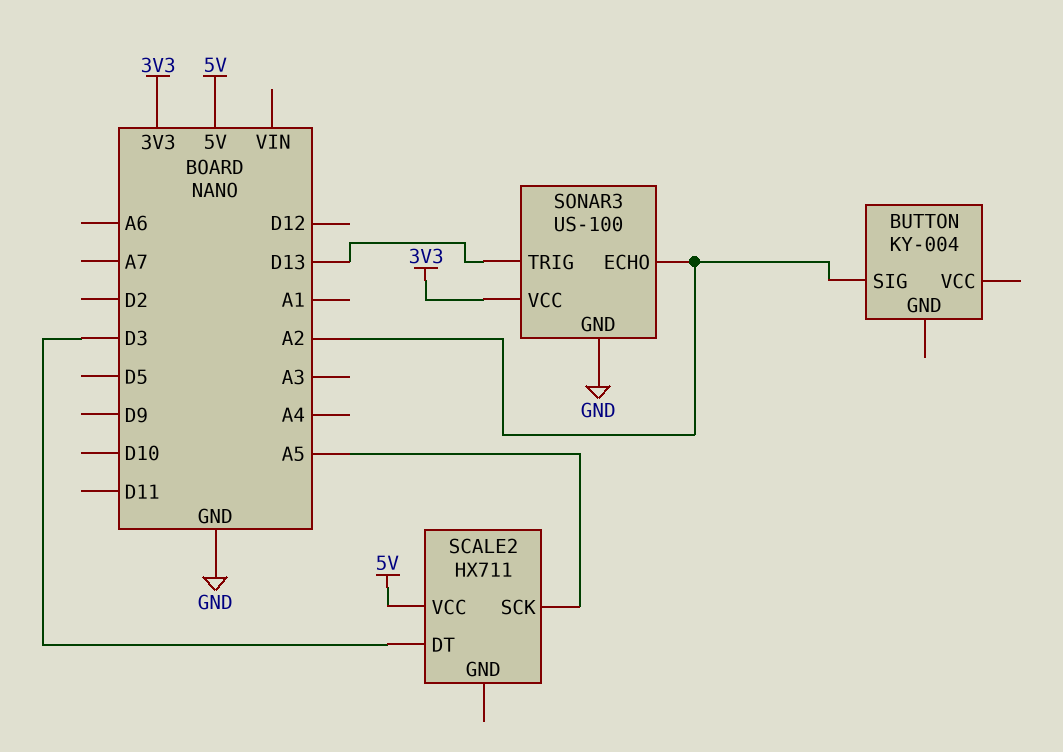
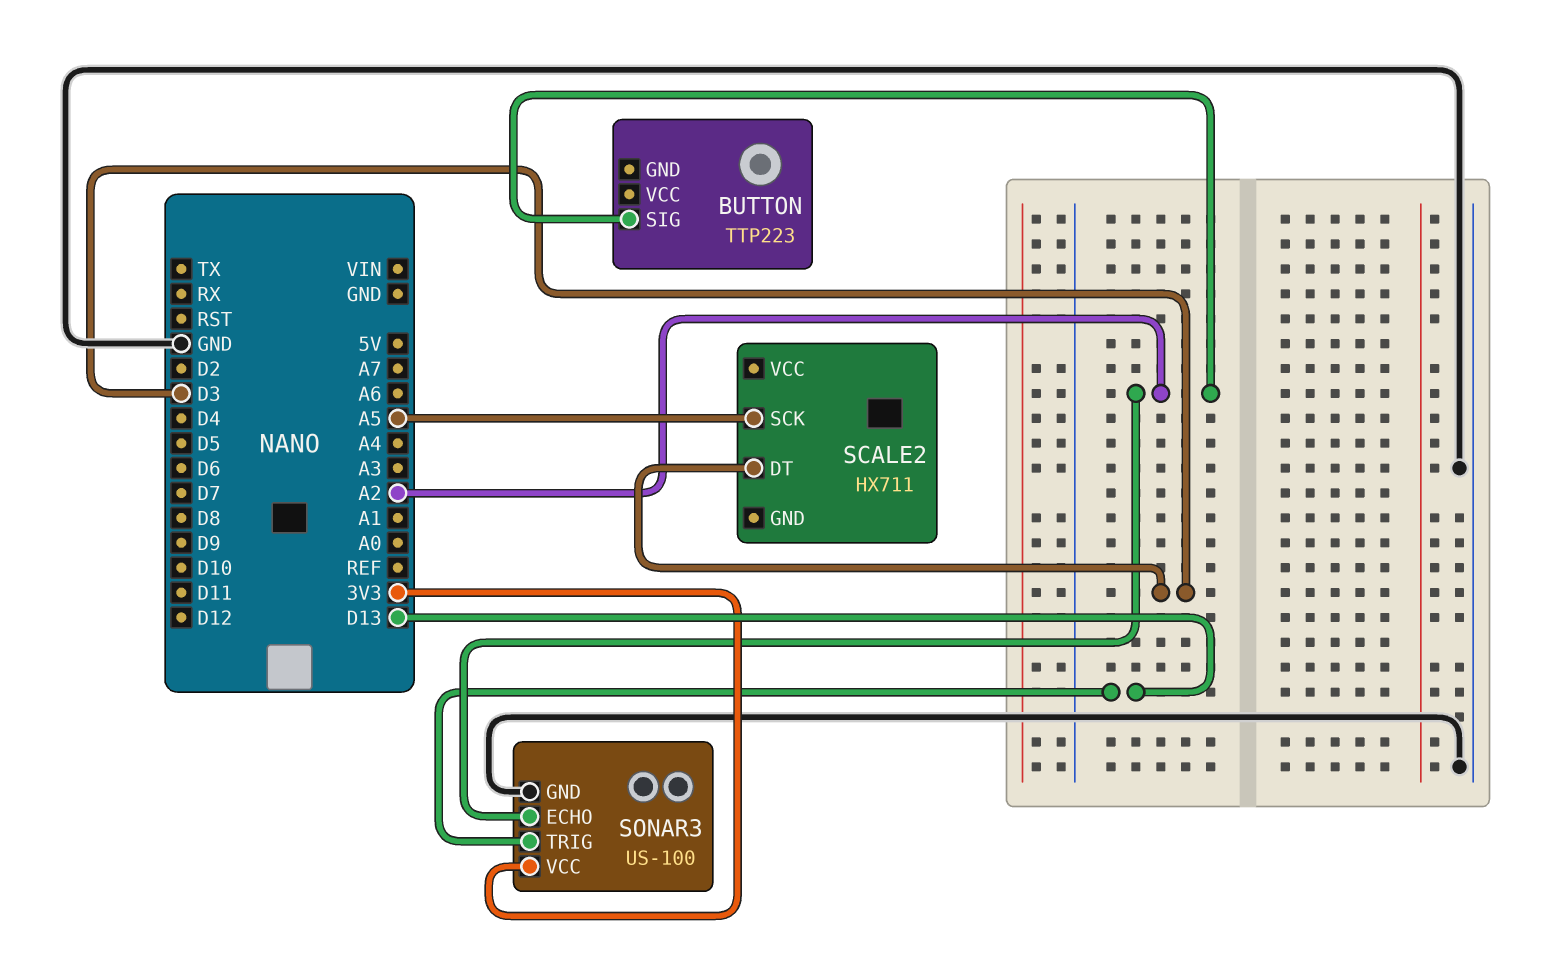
BUTTON: KY-004 -> TTP223
SCALE2 pin VCC: 5V -> none

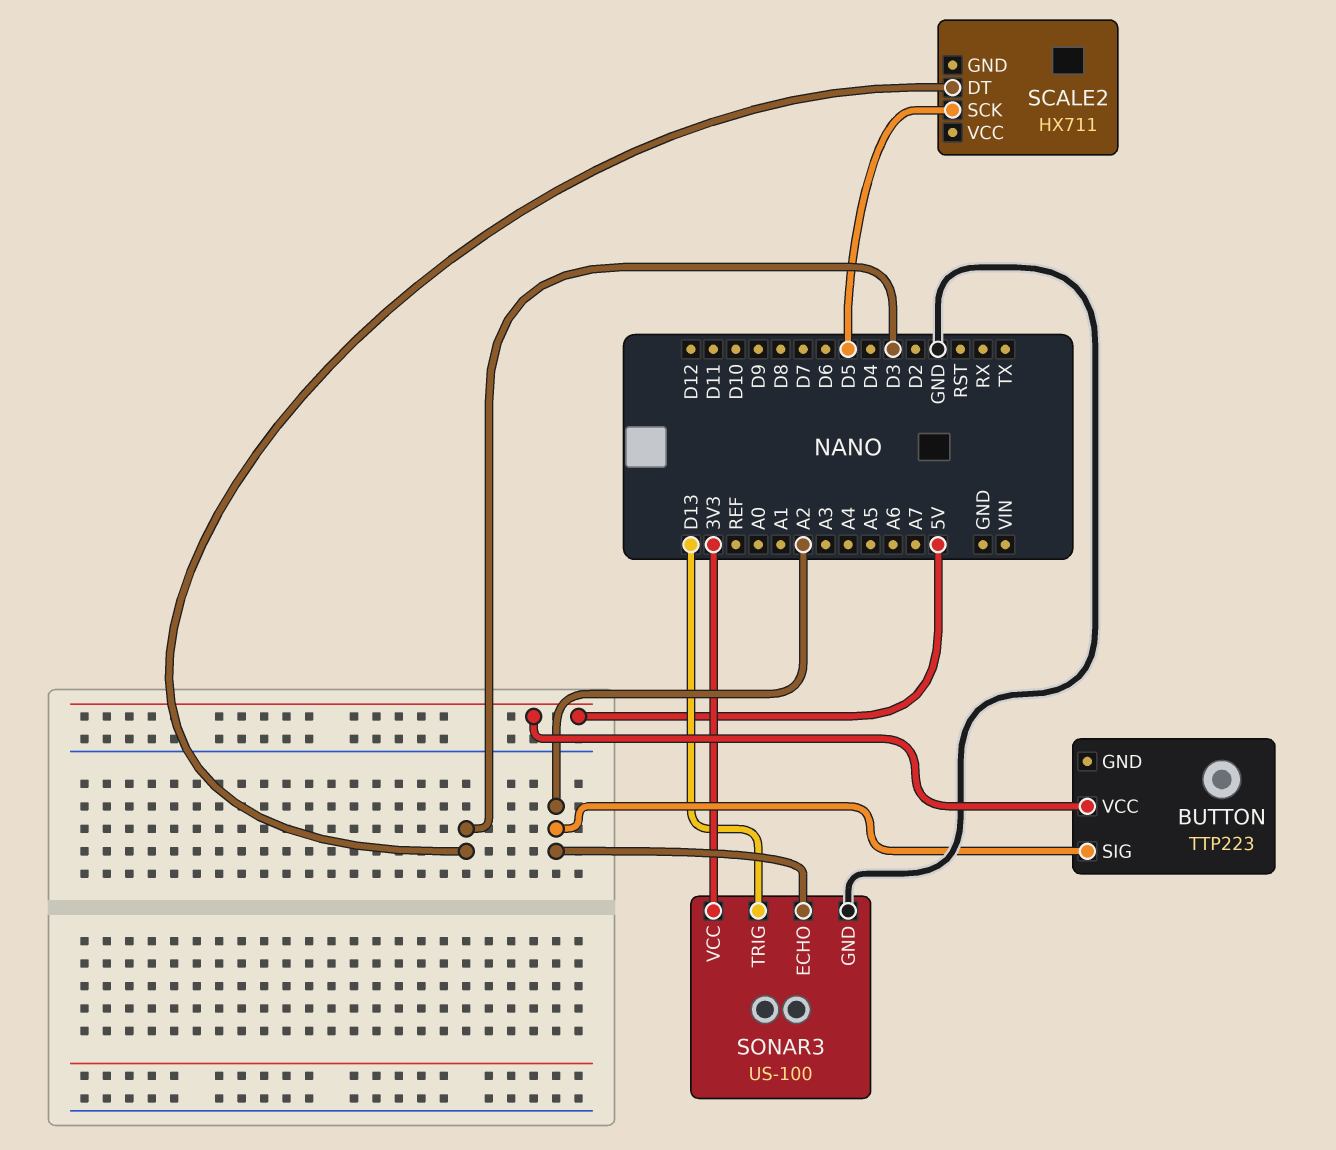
BUTTON pin VCC: none -> 5V
SCALE2 pin SCK: A5 -> D5

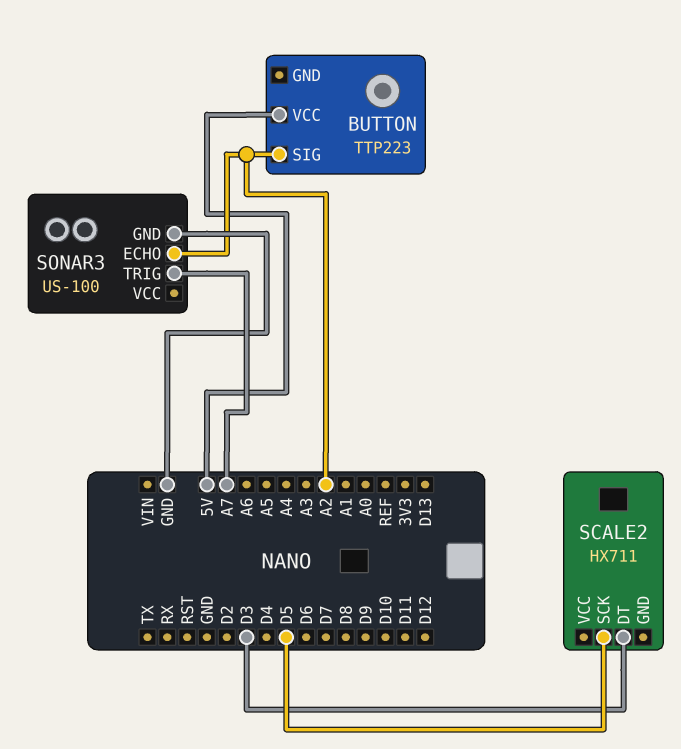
SONAR3 pin TRIG: D13 -> A7
SONAR3 pin VCC: 3V3 -> none

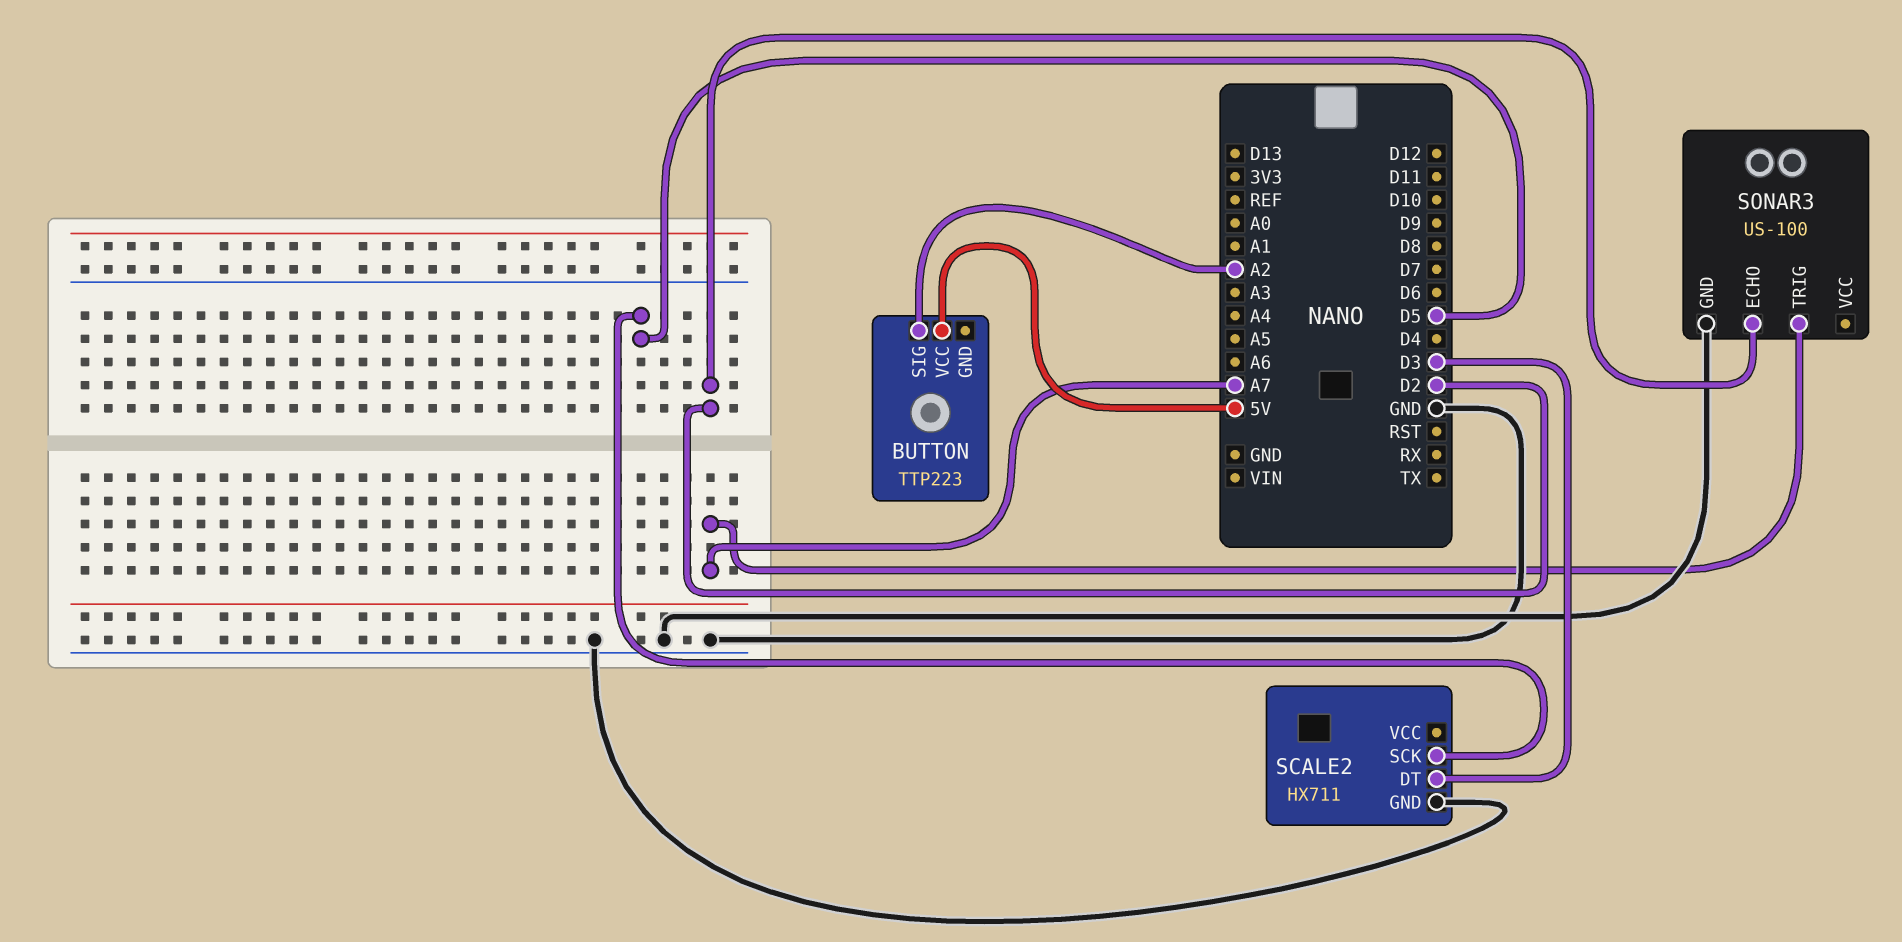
SCALE2 pin GND: none -> GND
SONAR3 pin ECHO: A2 -> D2

